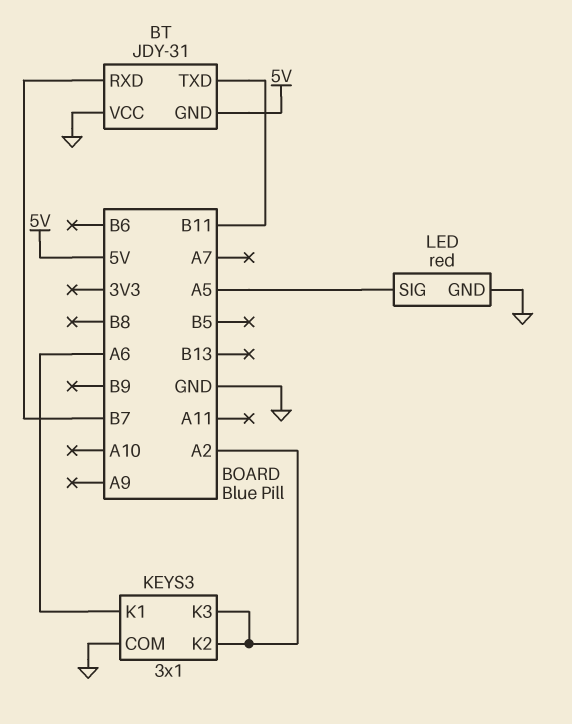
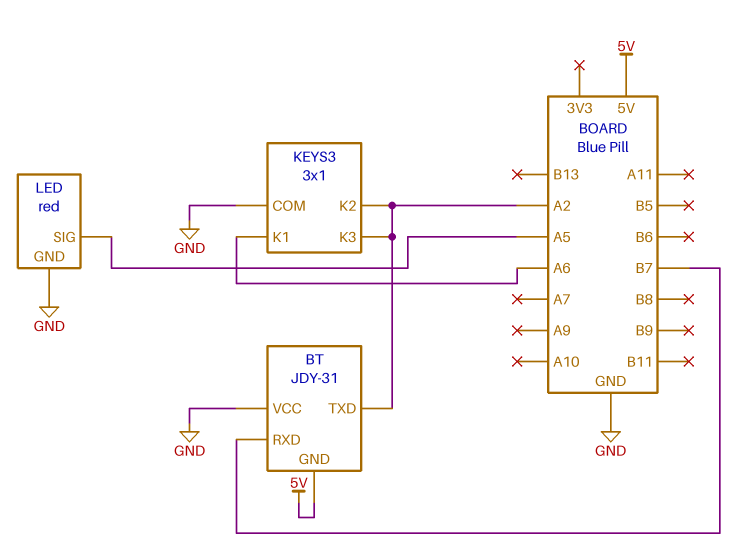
BT pin TXD: B11 -> A2

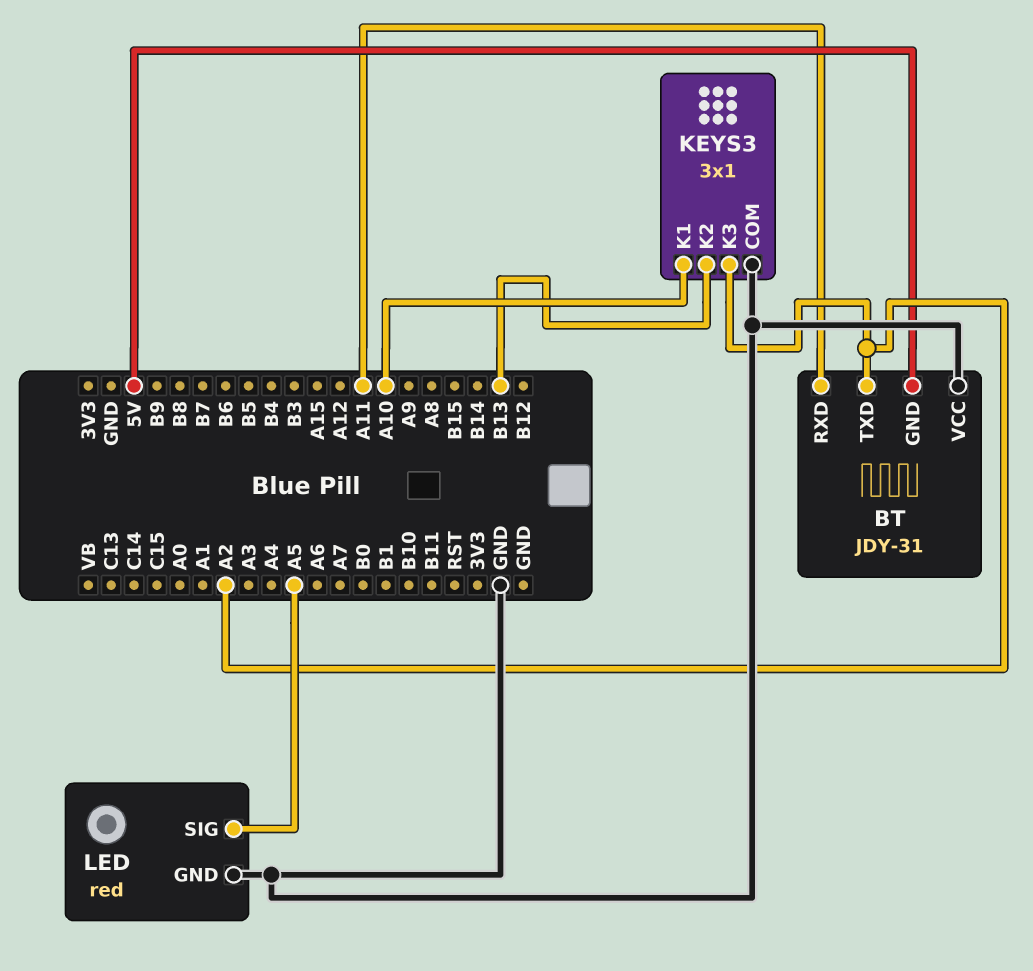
BT pin RXD: B7 -> A11
KEYS3 pin K1: A6 -> A10
KEYS3 pin K2: A2 -> B13

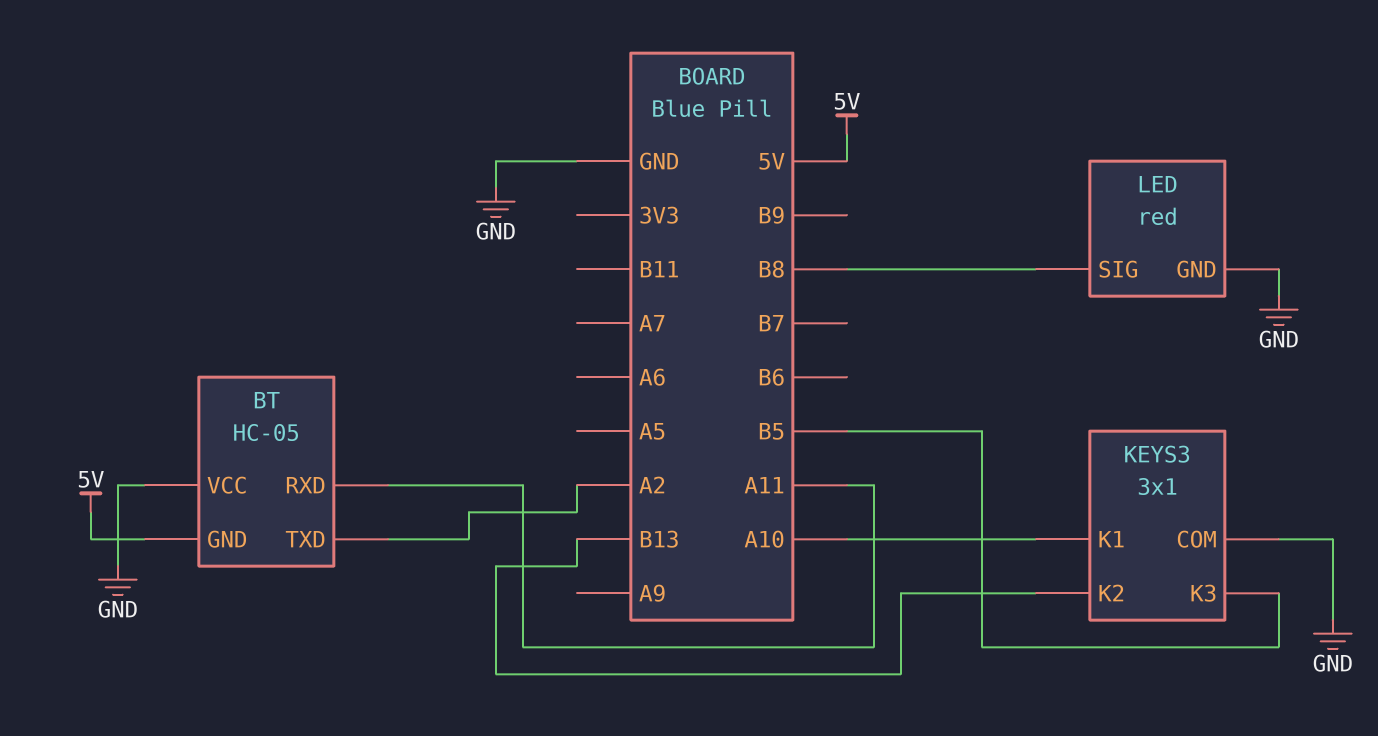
BT: JDY-31 -> HC-05
KEYS3 pin K3: A2 -> B5
LED pin SIG: A5 -> B8

